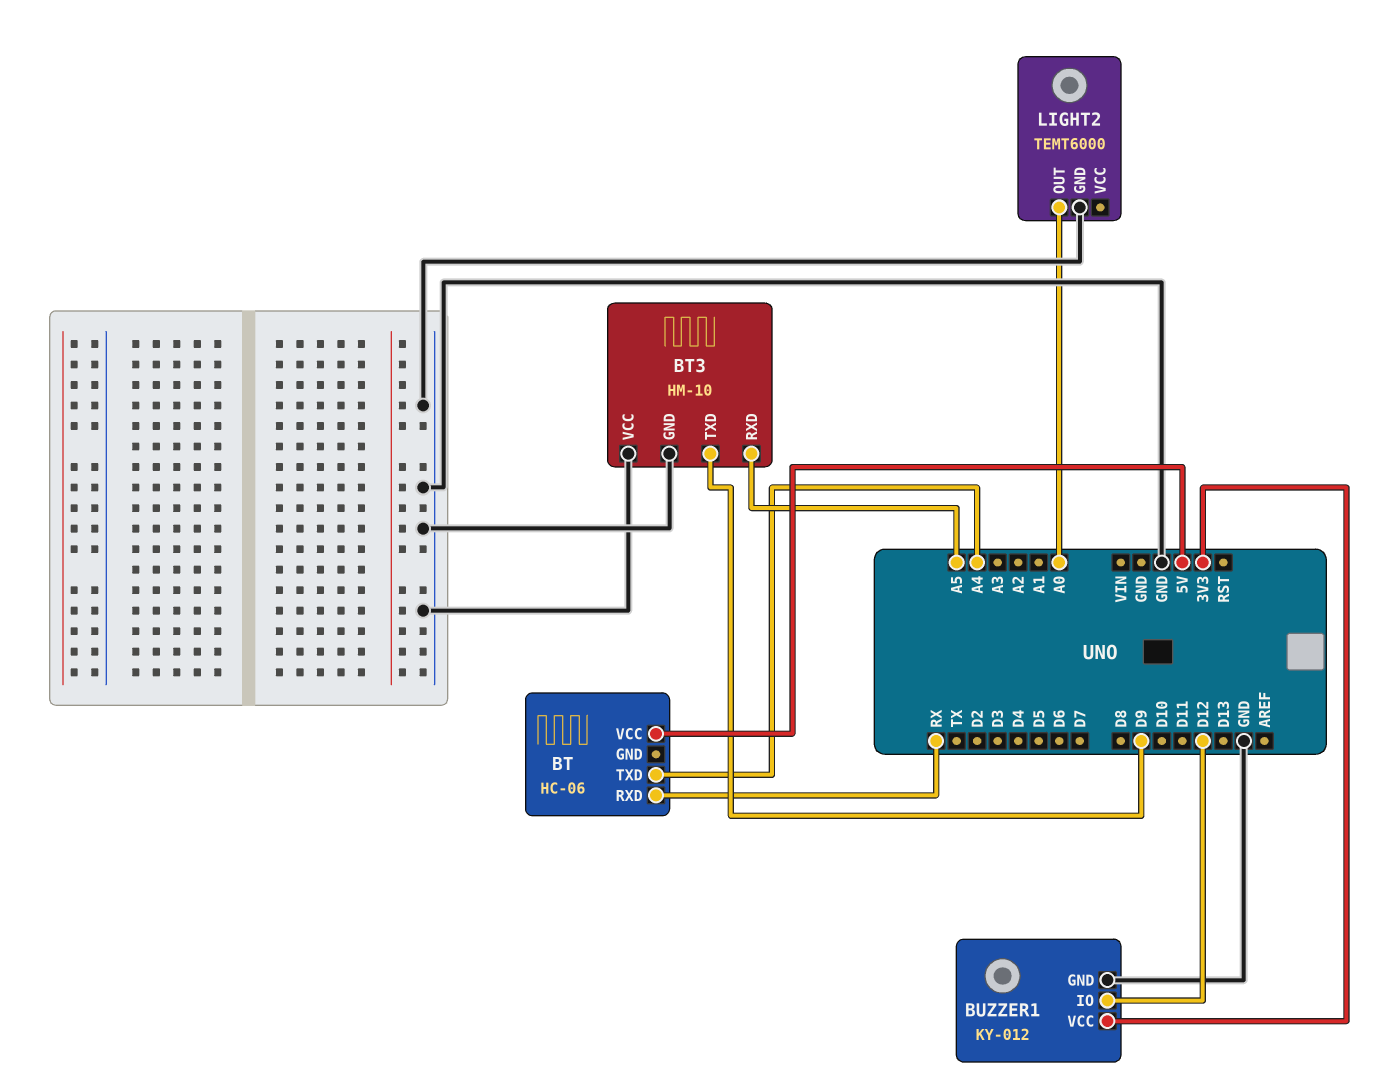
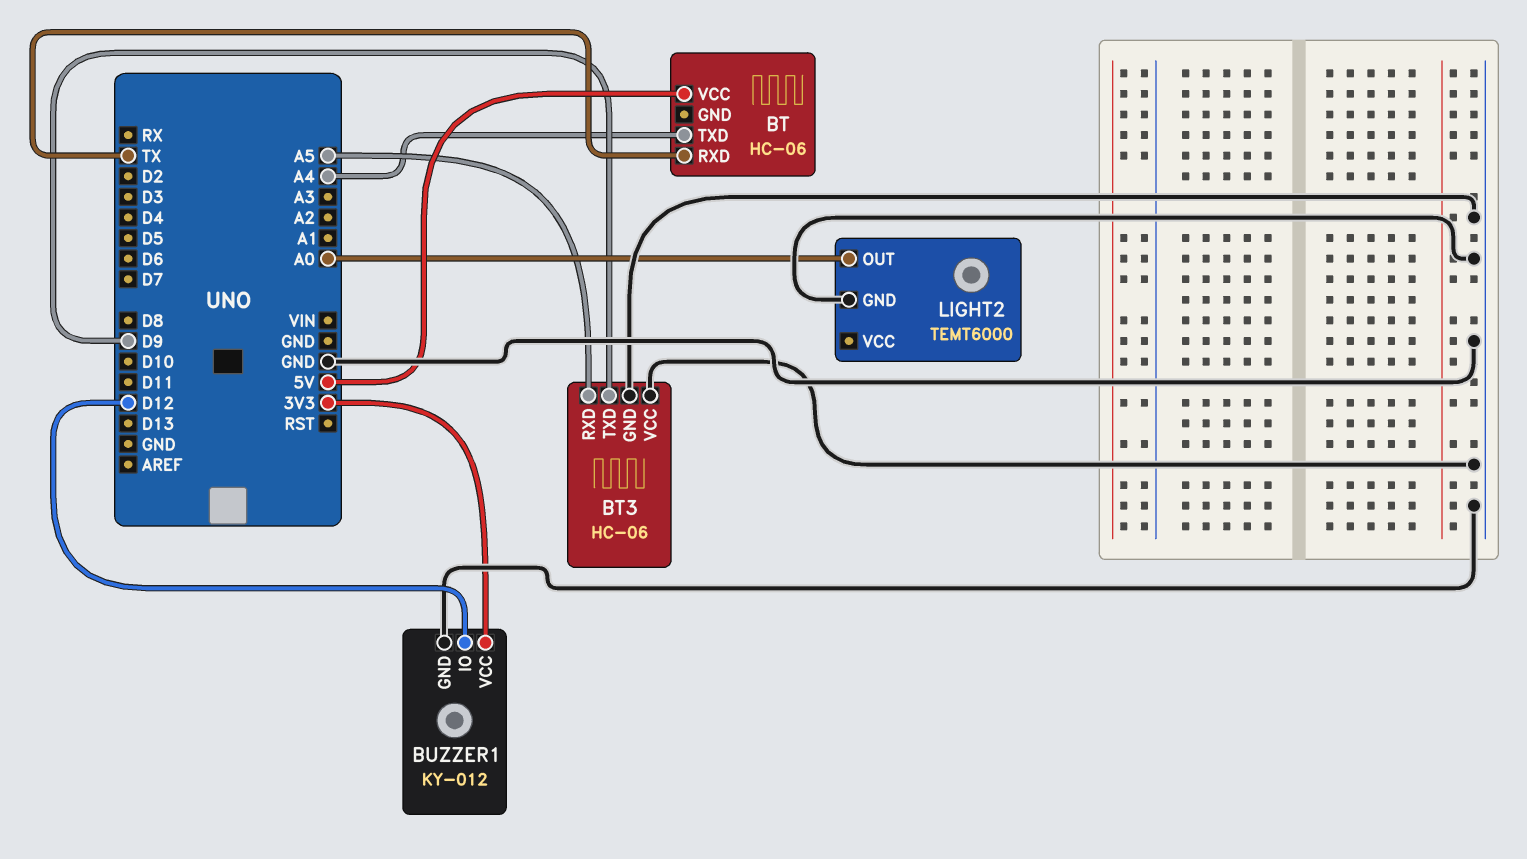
BT pin RXD: RX -> TX
BT3: HM-10 -> HC-06

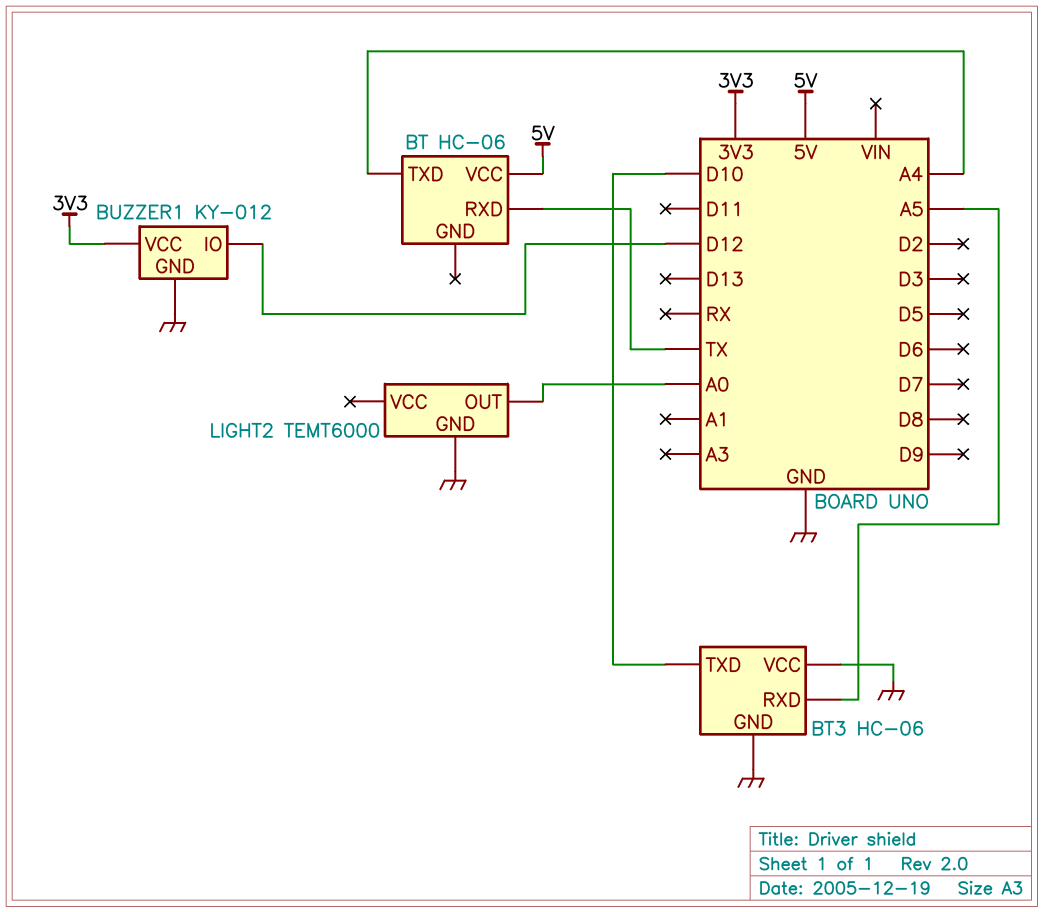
BT3 pin TXD: D9 -> D10

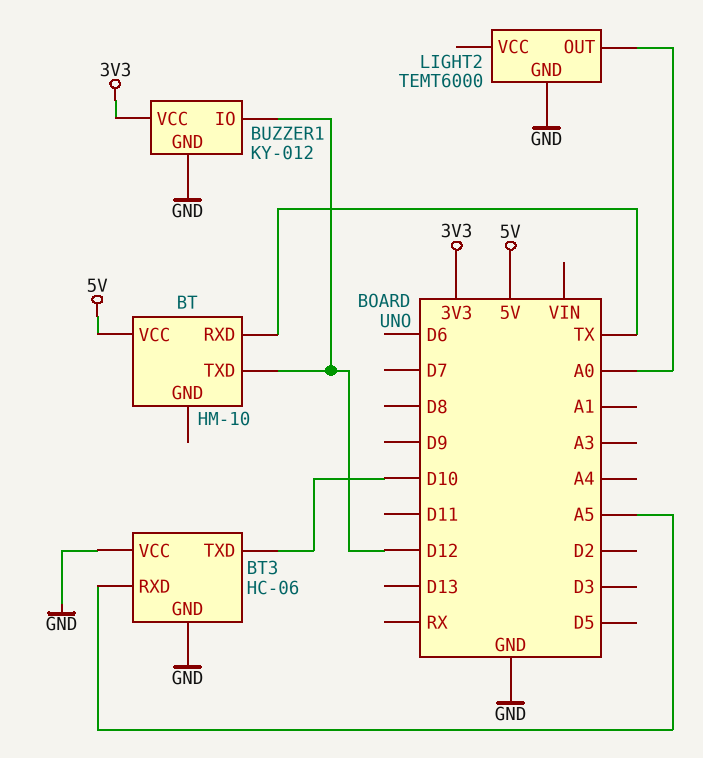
BT: HC-06 -> HM-10
BT pin TXD: A4 -> D12

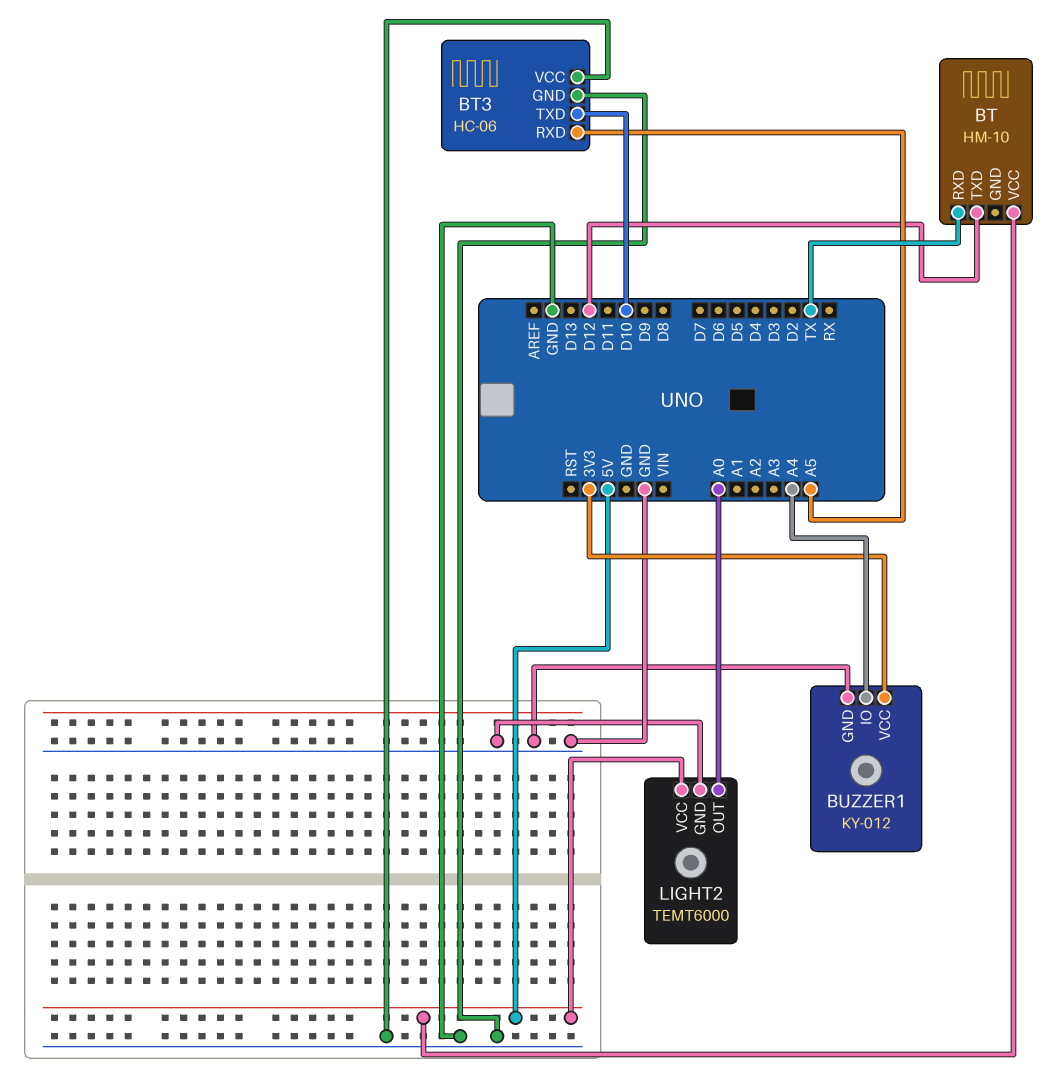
BUZZER1 pin IO: D12 -> A4
LIGHT2 pin VCC: none -> 5V

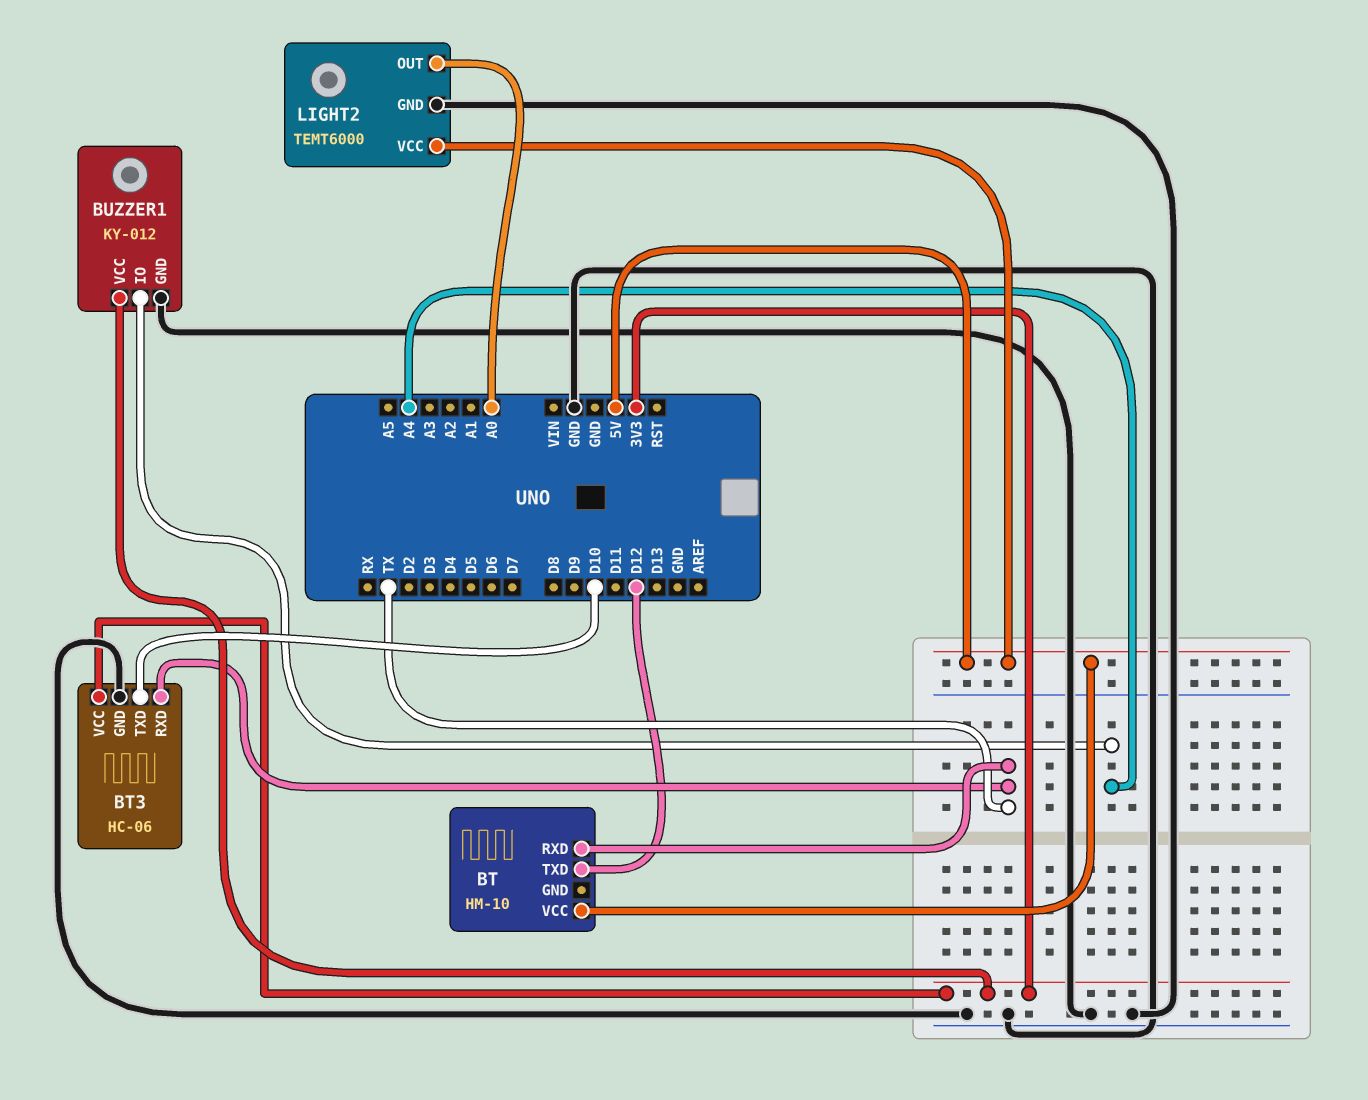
BT3 pin RXD: A5 -> TX
BT3 pin VCC: GND -> 3V3

